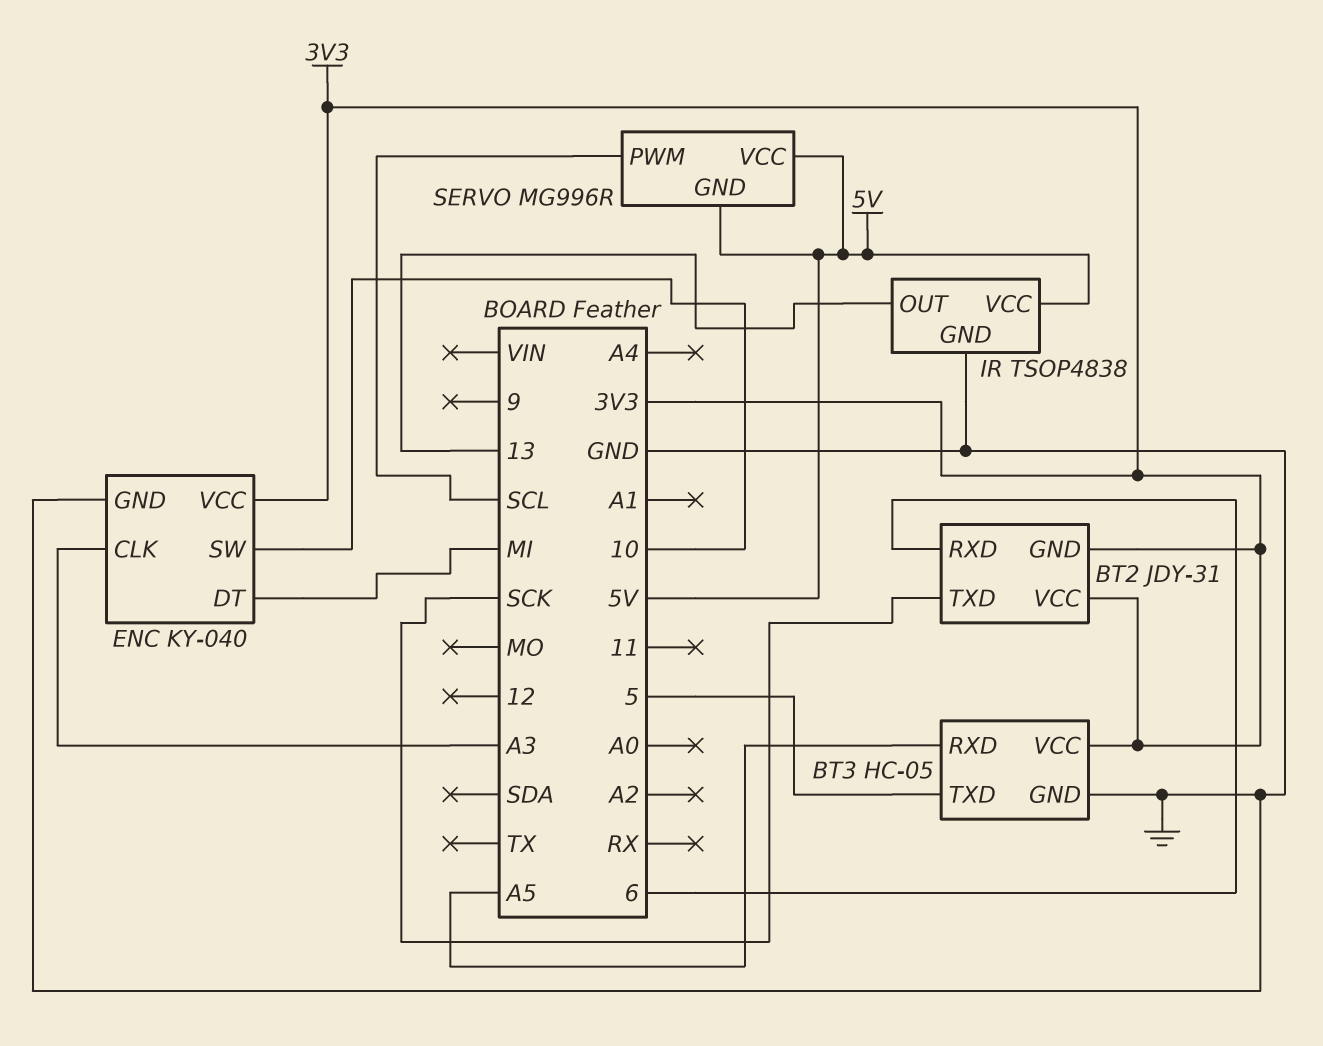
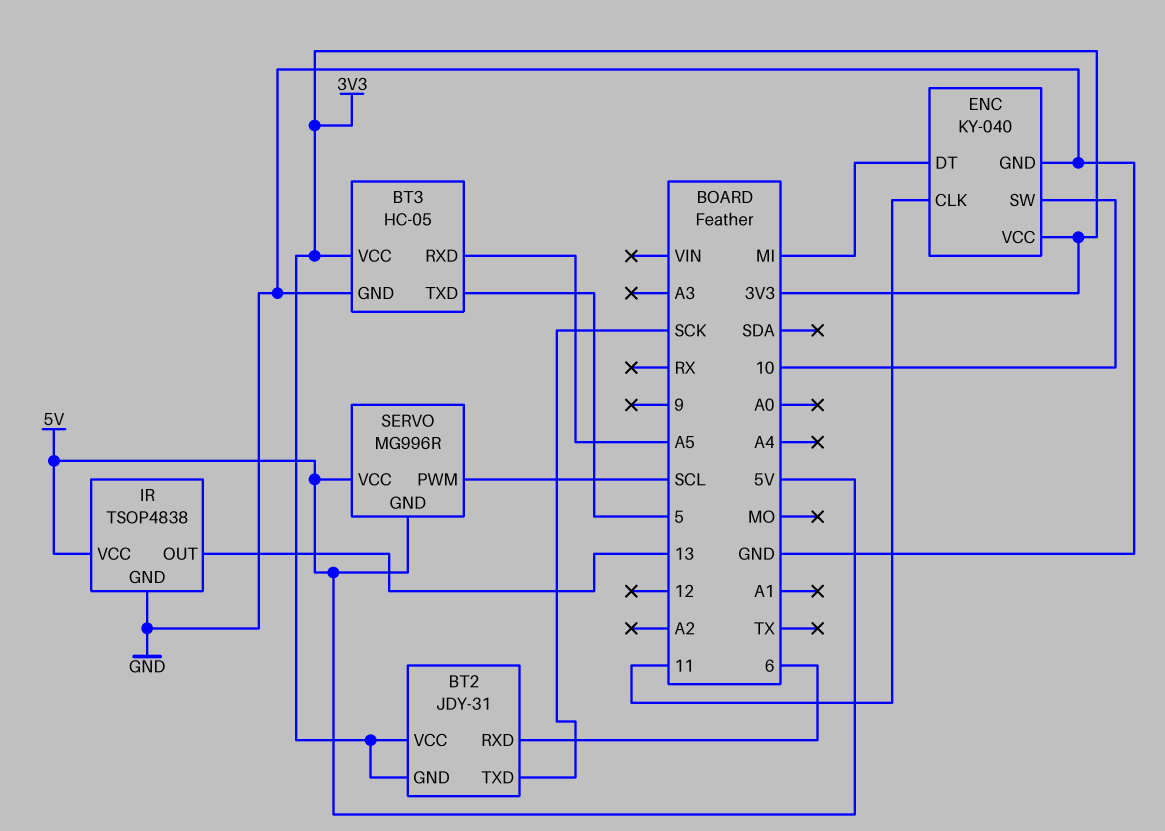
ENC pin CLK: A3 -> 11

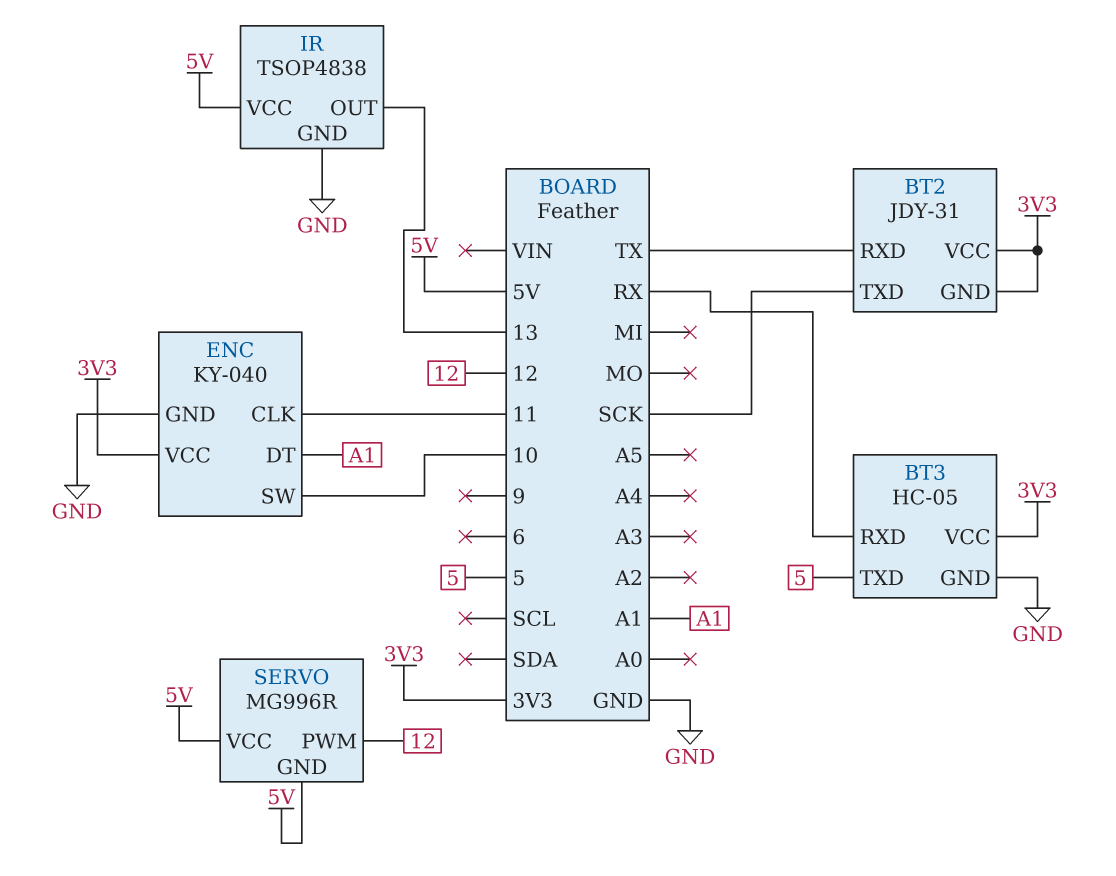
BT2 pin RXD: 6 -> TX
BT3 pin RXD: A5 -> RX
ENC pin DT: MI -> A1
SERVO pin PWM: SCL -> 12

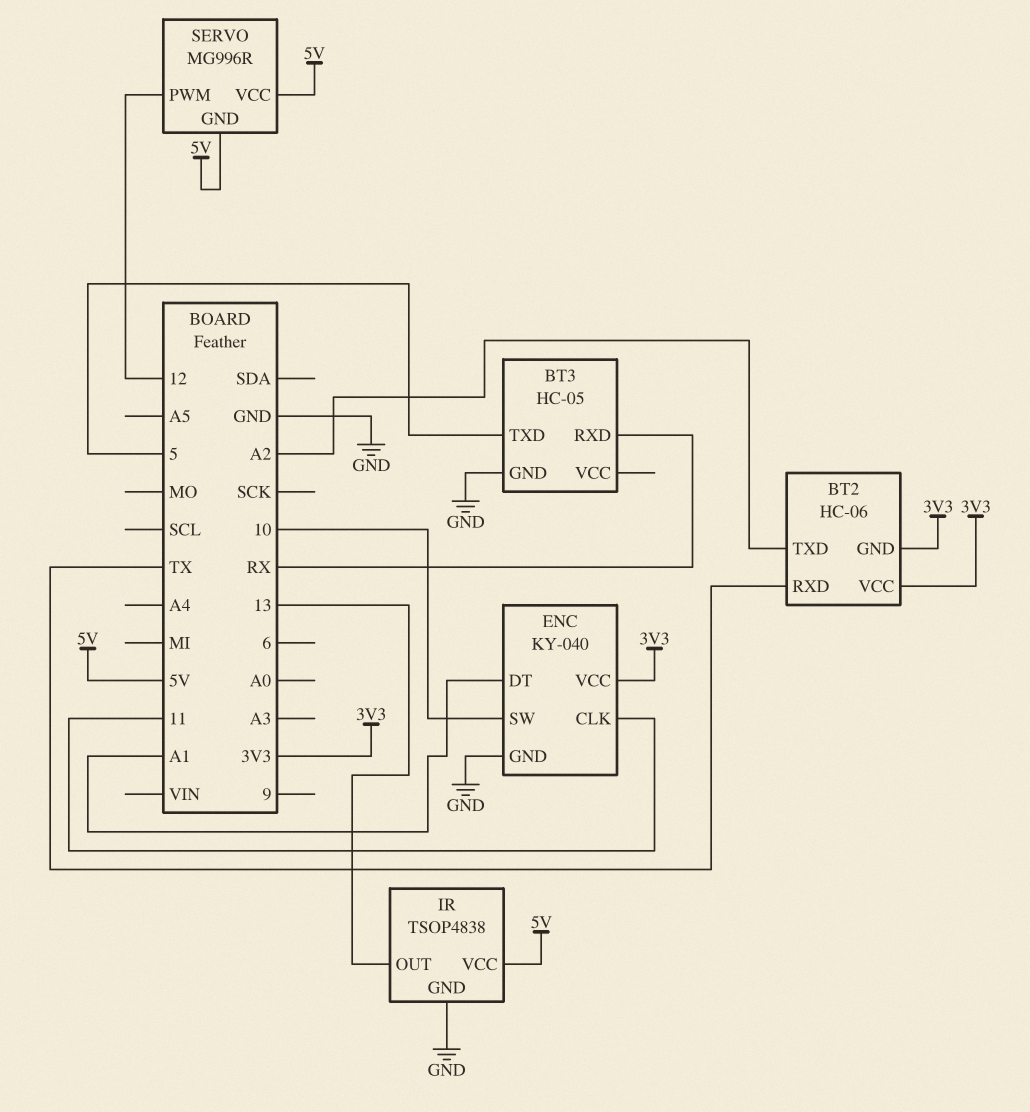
BT2: JDY-31 -> HC-06
BT2 pin TXD: SCK -> A2
BT3 pin VCC: 3V3 -> none

